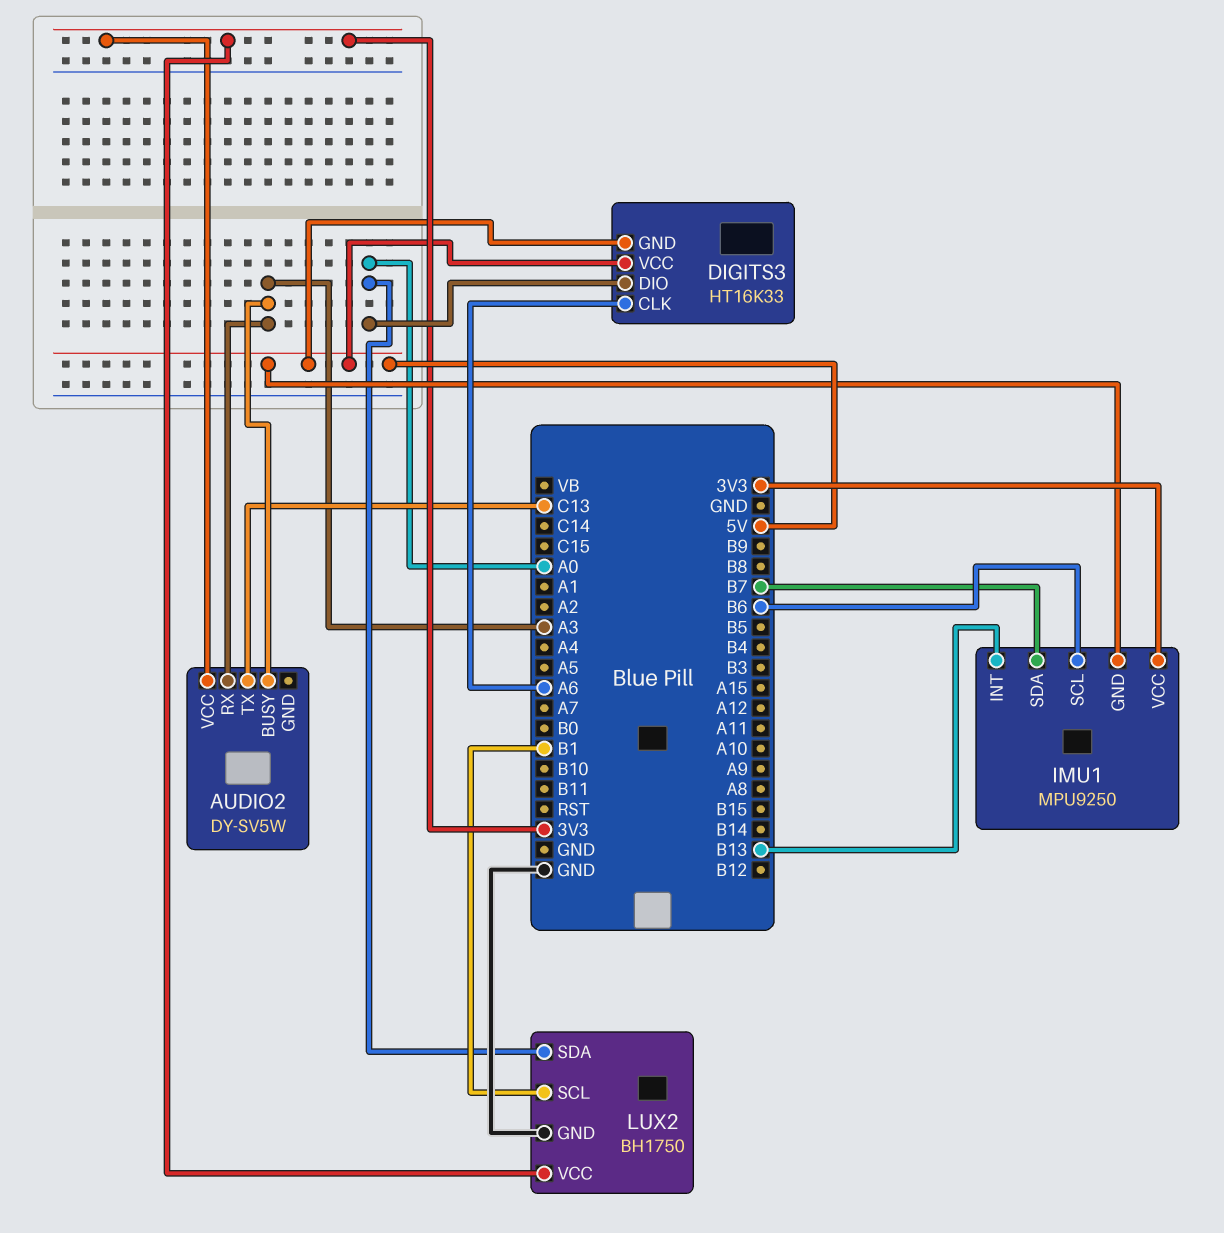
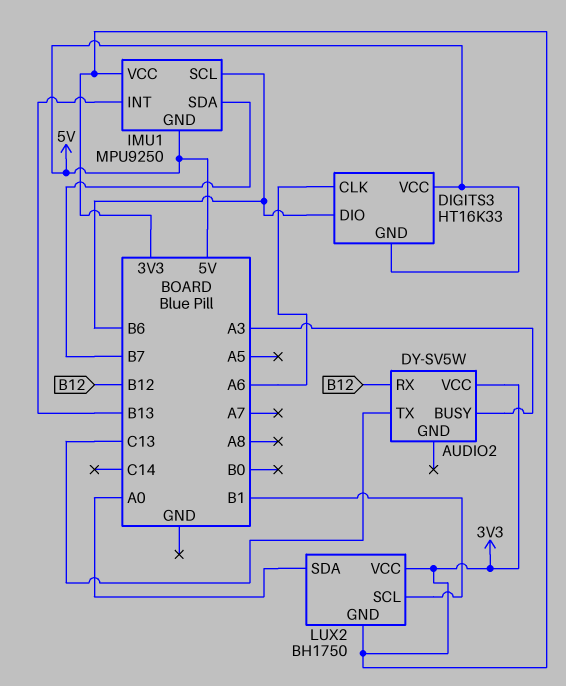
AUDIO2 pin RX: A3 -> B12
DIGITS3 pin DIO: A0 -> B6
LUX2 pin GND: GND -> 3V3

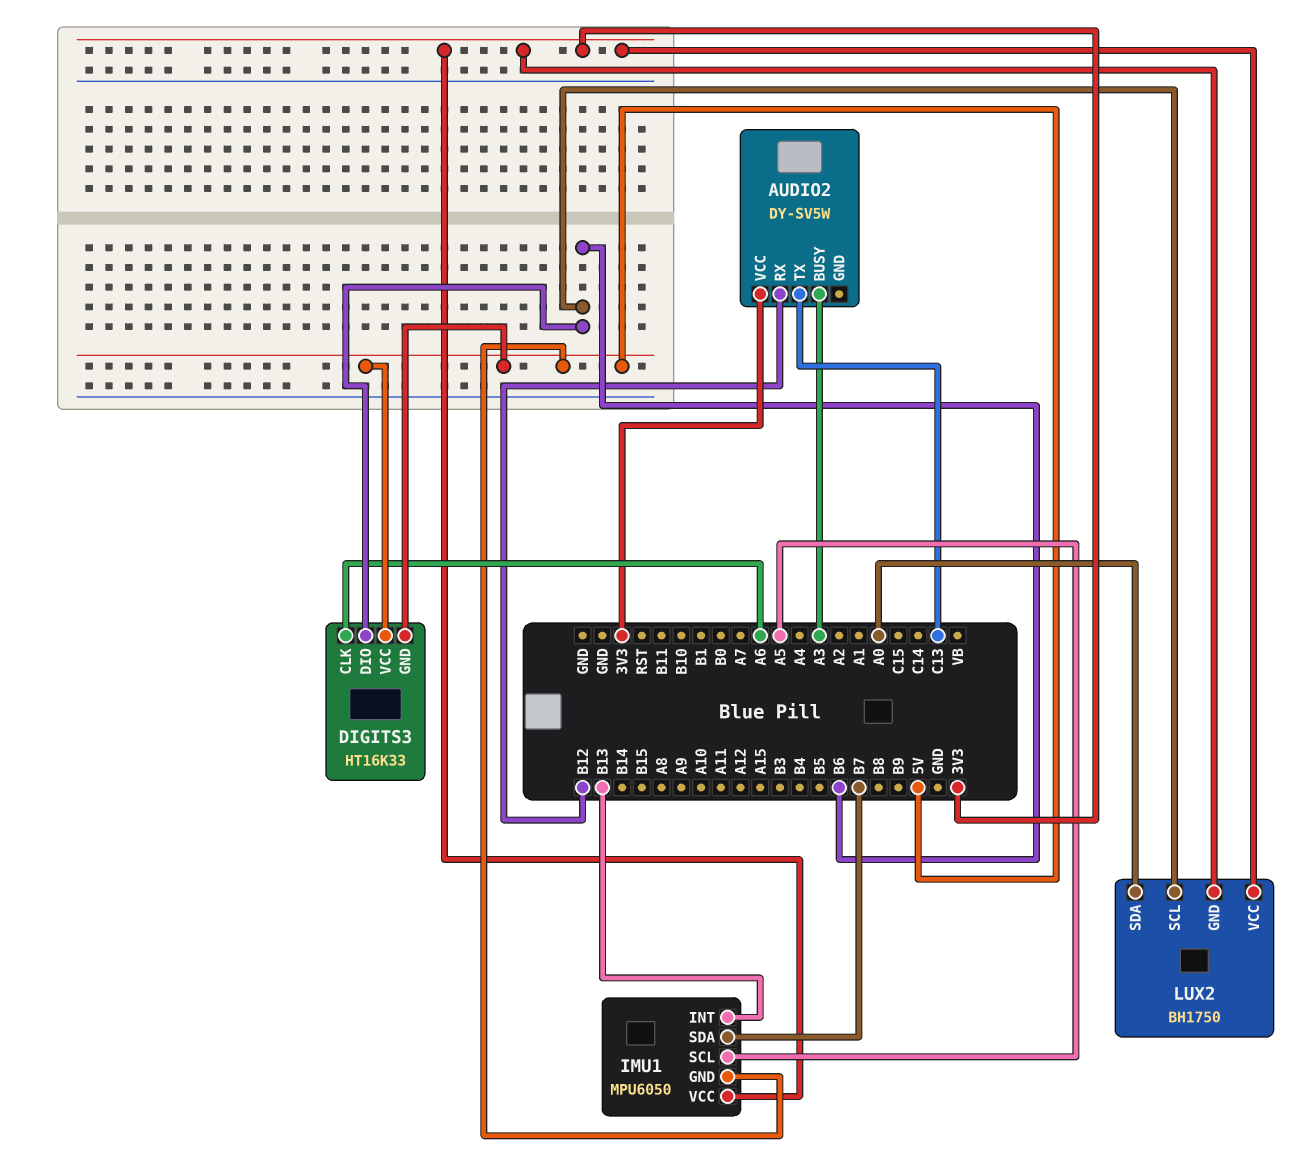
IMU1: MPU9250 -> MPU6050
IMU1 pin SCL: B6 -> A5
LUX2 pin SCL: B1 -> B6

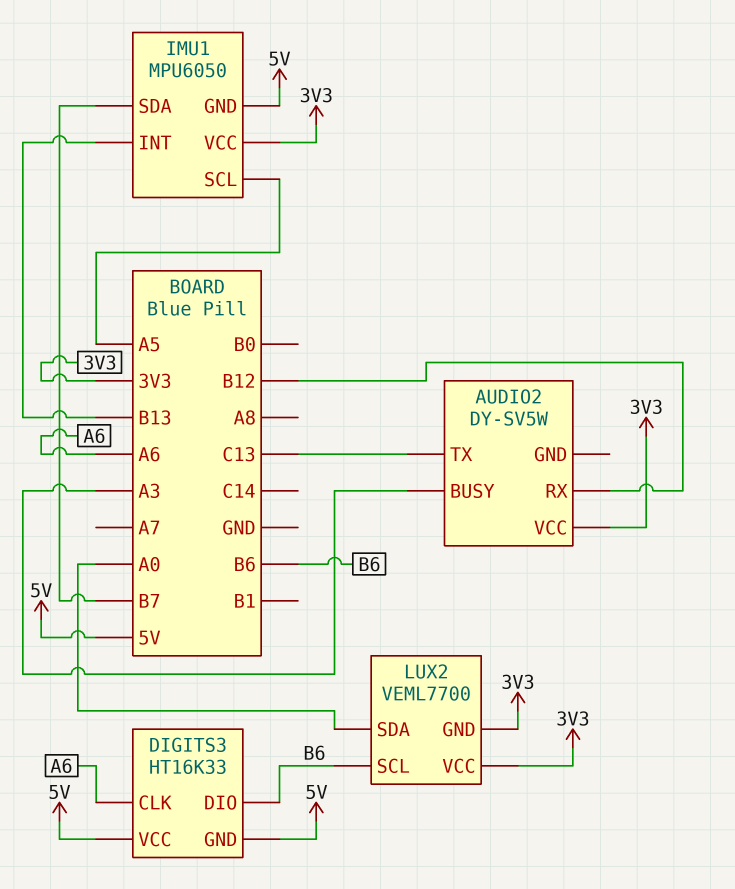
LUX2: BH1750 -> VEML7700

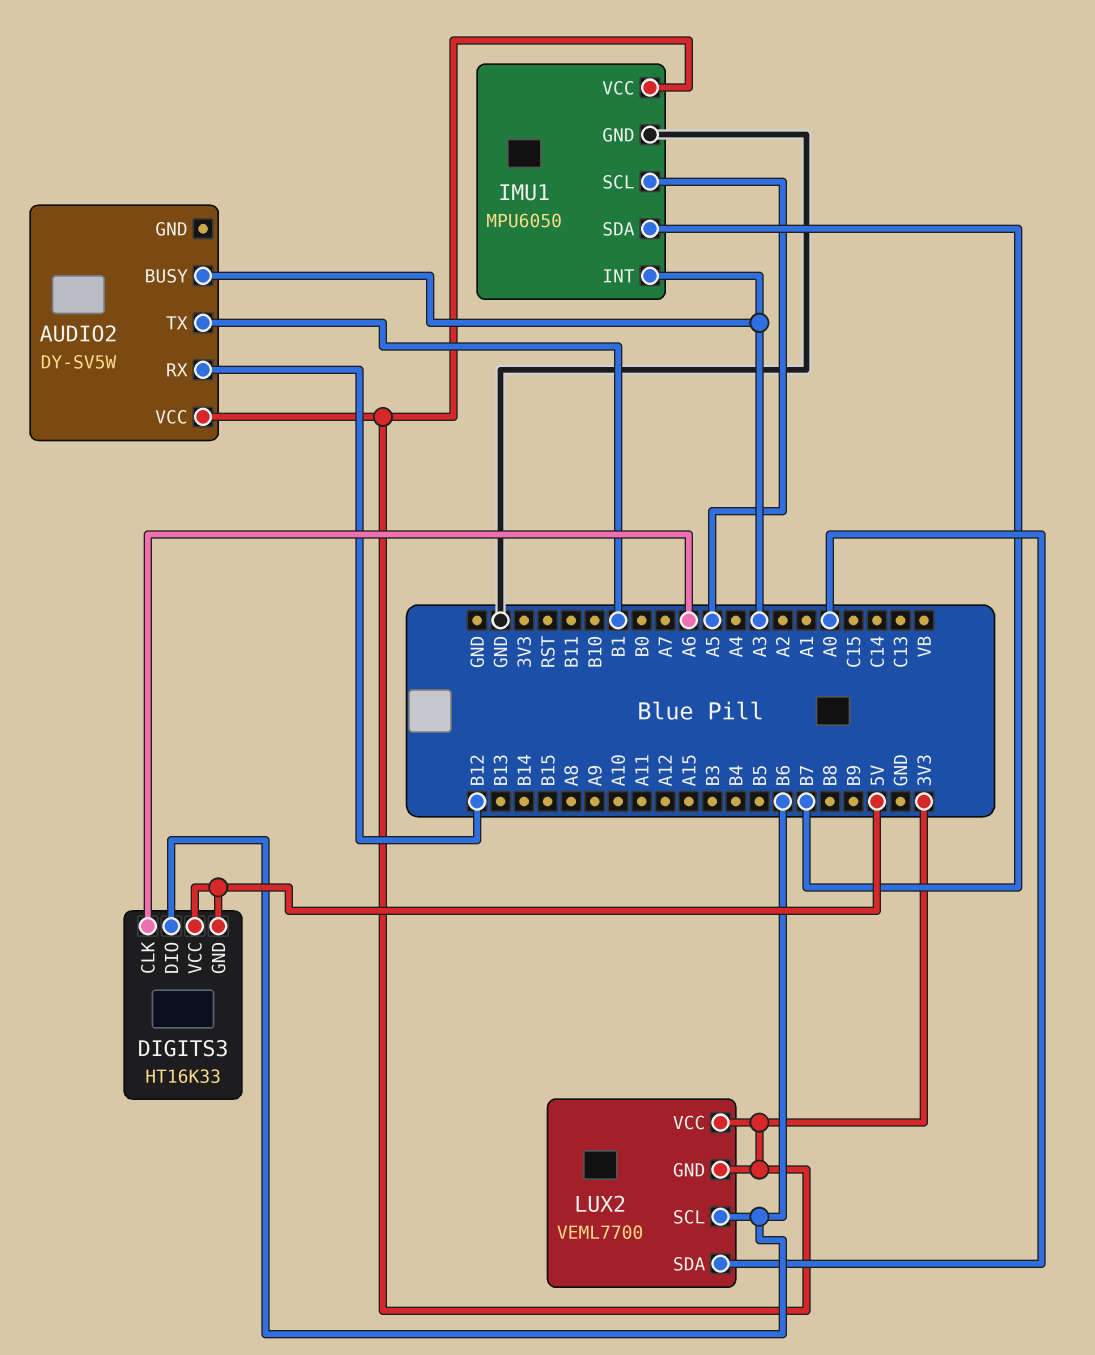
AUDIO2 pin TX: C13 -> B1
IMU1 pin GND: 5V -> GND
IMU1 pin INT: B13 -> A3

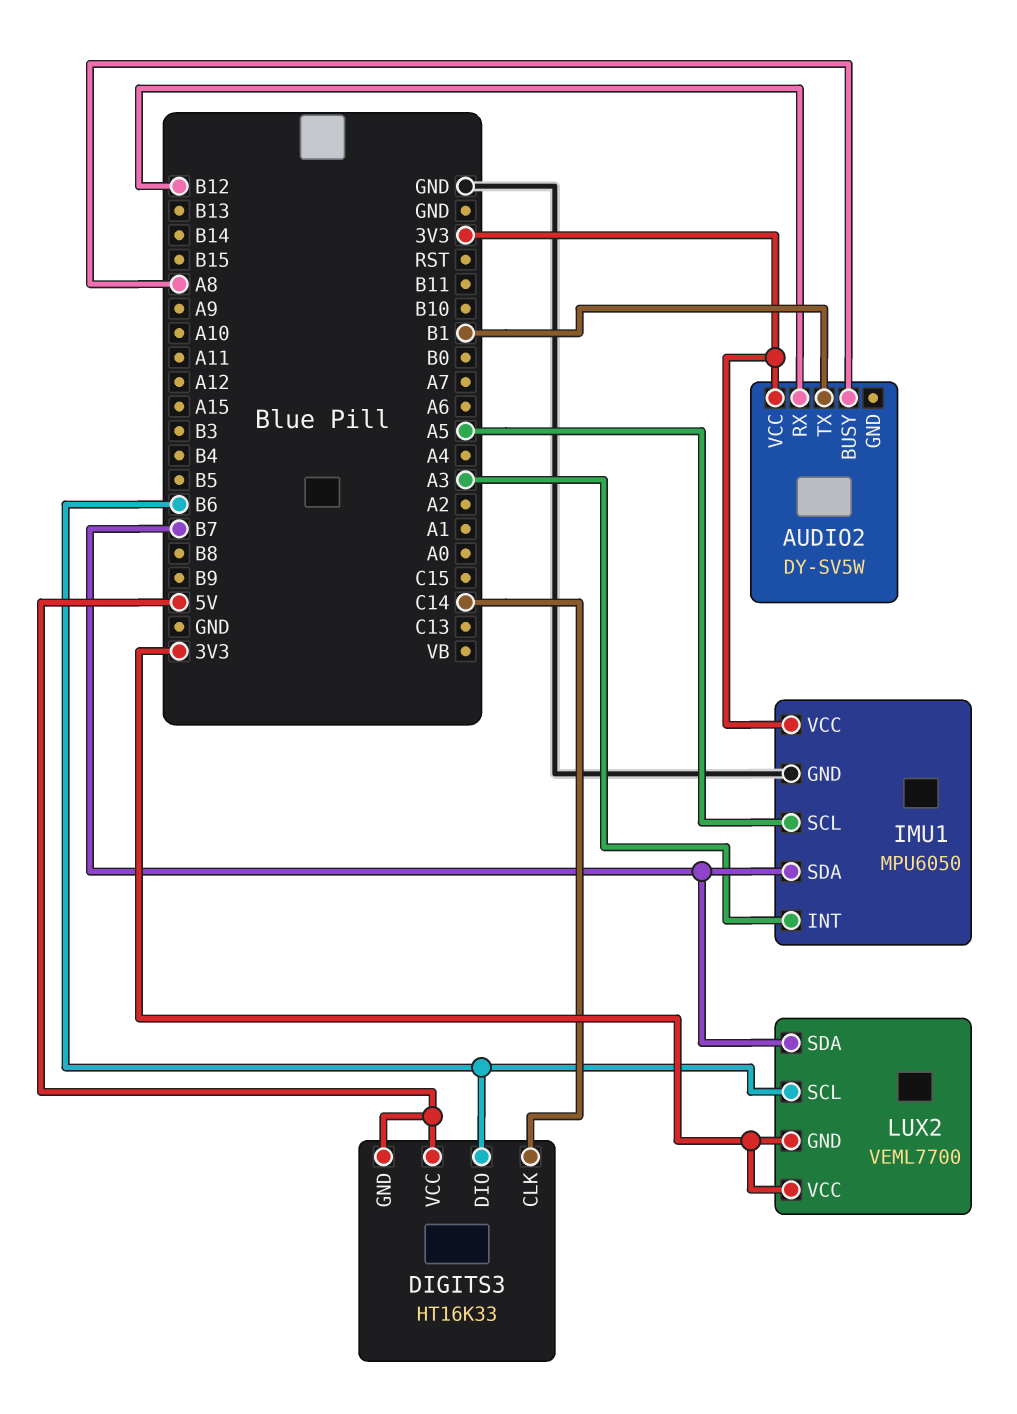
AUDIO2 pin BUSY: A3 -> A8
DIGITS3 pin CLK: A6 -> C14
LUX2 pin SDA: A0 -> B7

